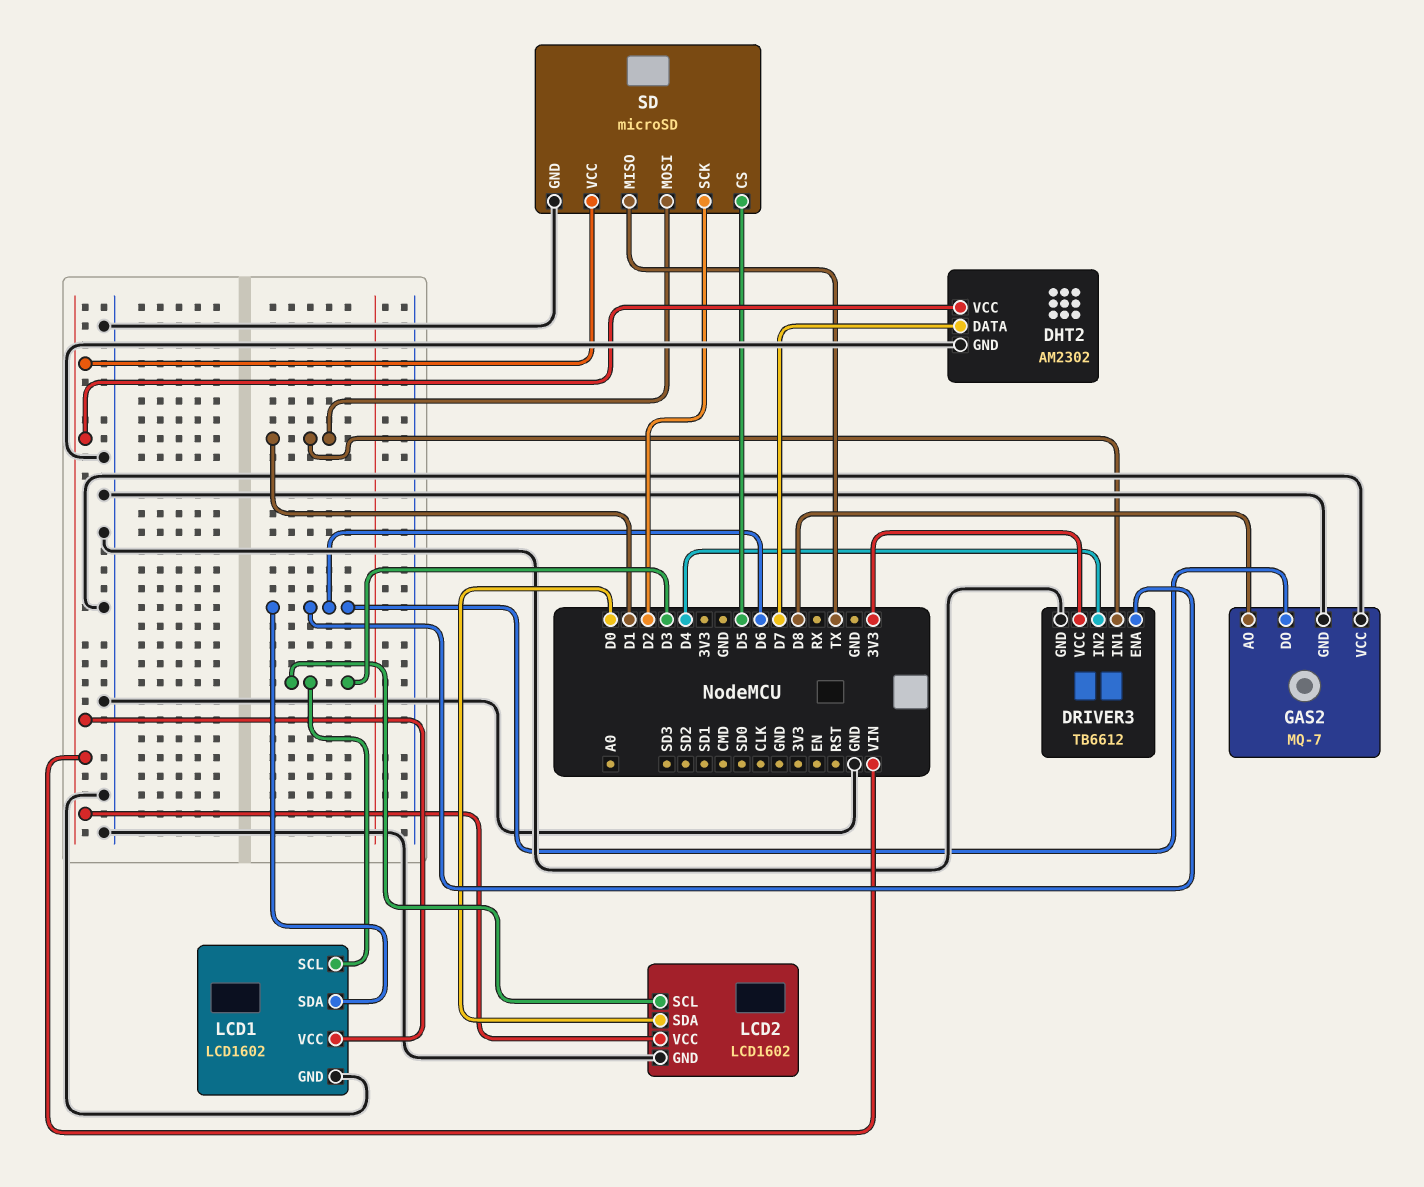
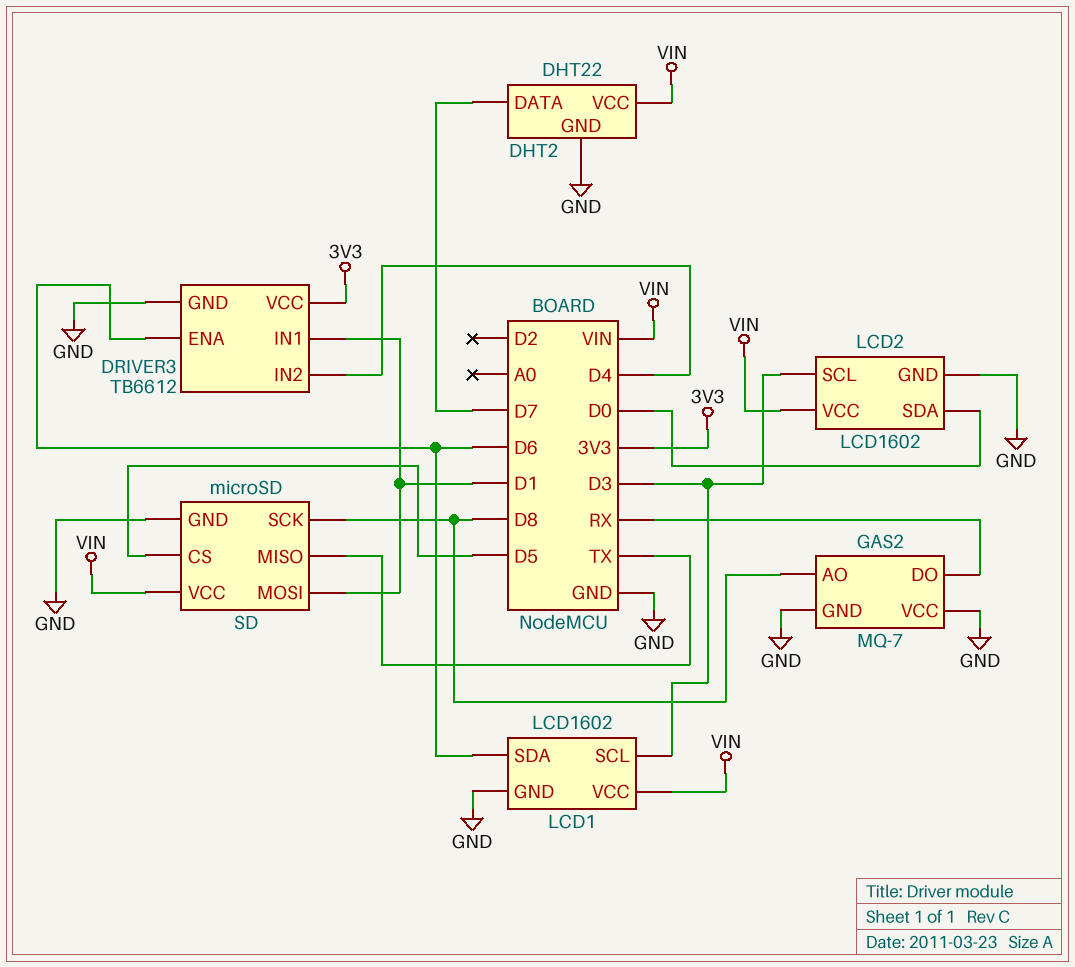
DHT2: AM2302 -> DHT22
GAS2 pin DO: D6 -> RX
SD pin SCK: D2 -> D8

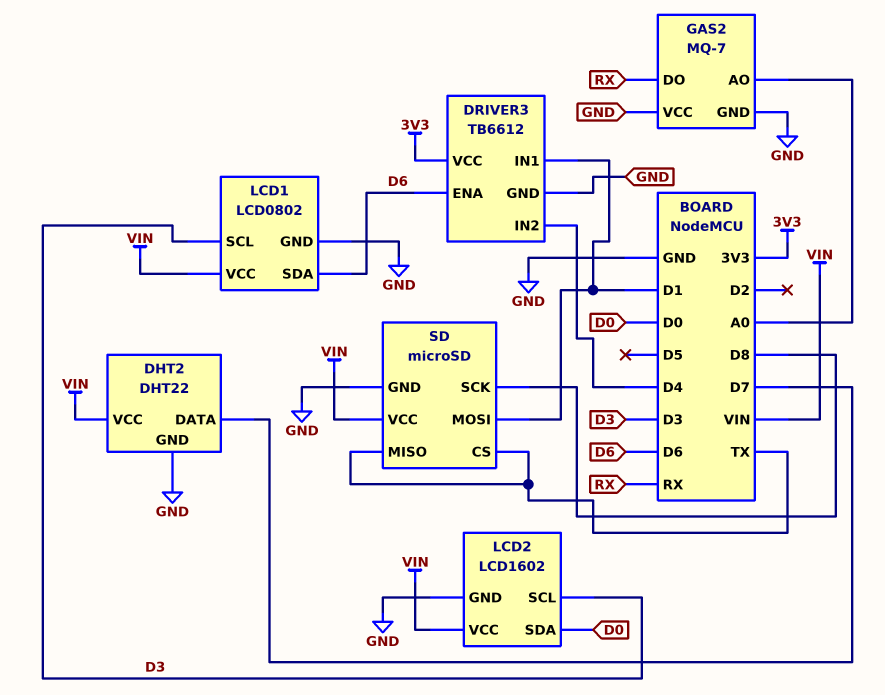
GAS2 pin AO: D8 -> A0
LCD1: LCD1602 -> LCD0802
SD pin CS: D5 -> TX

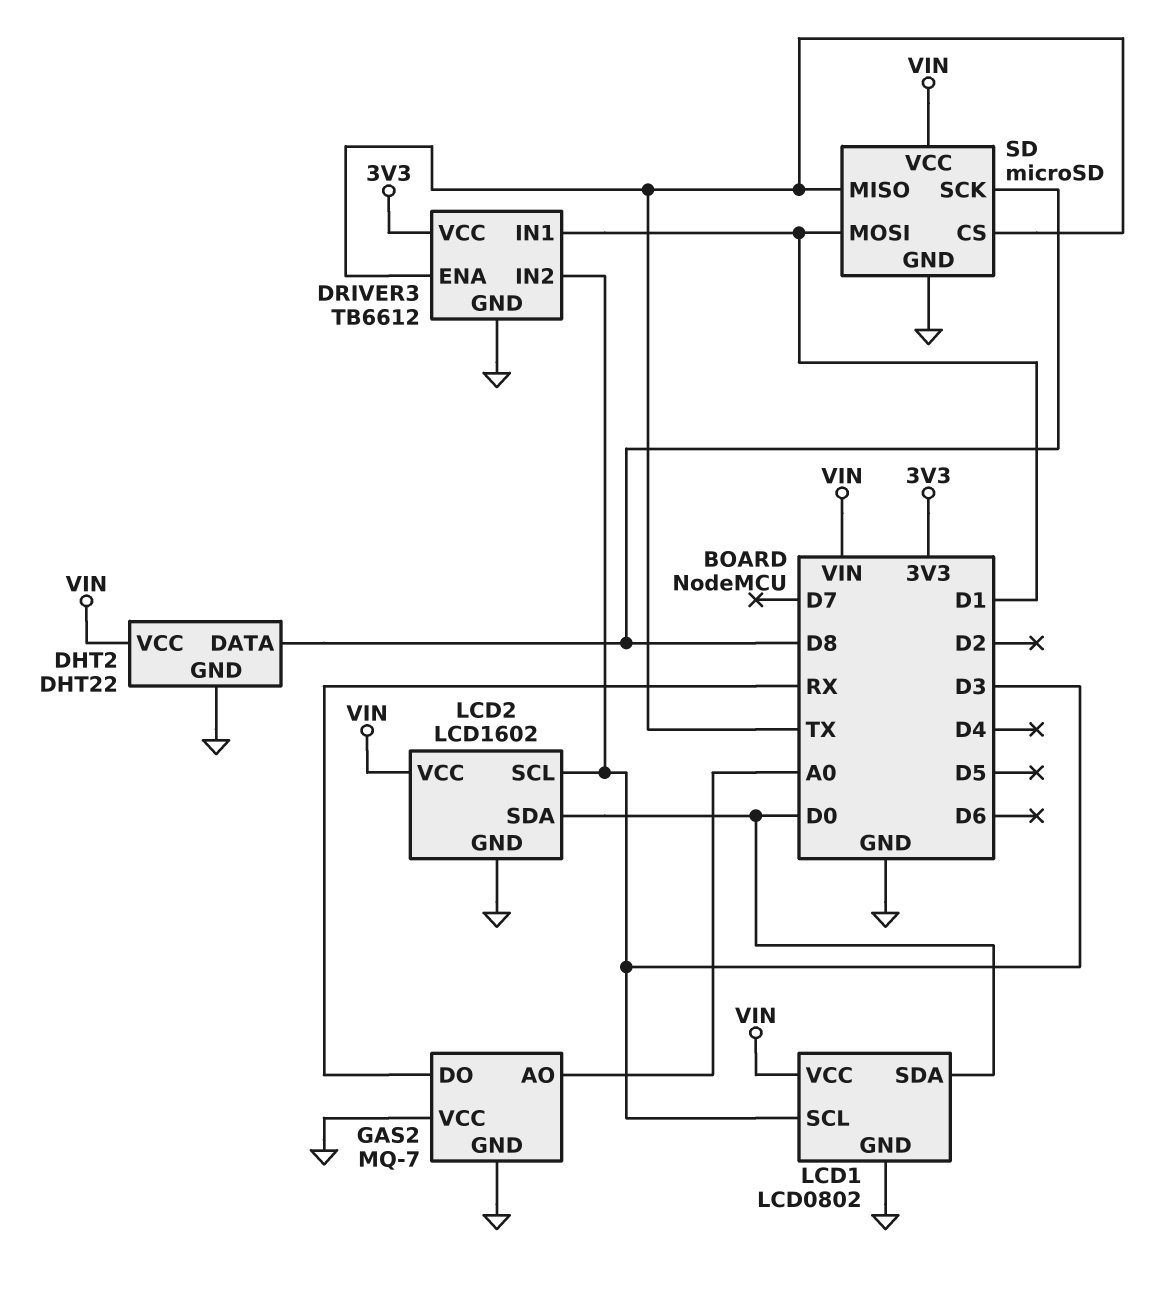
DHT2 pin DATA: D7 -> D8
DRIVER3 pin ENA: D6 -> TX
DRIVER3 pin IN2: D4 -> D3
LCD1 pin SDA: D6 -> D0

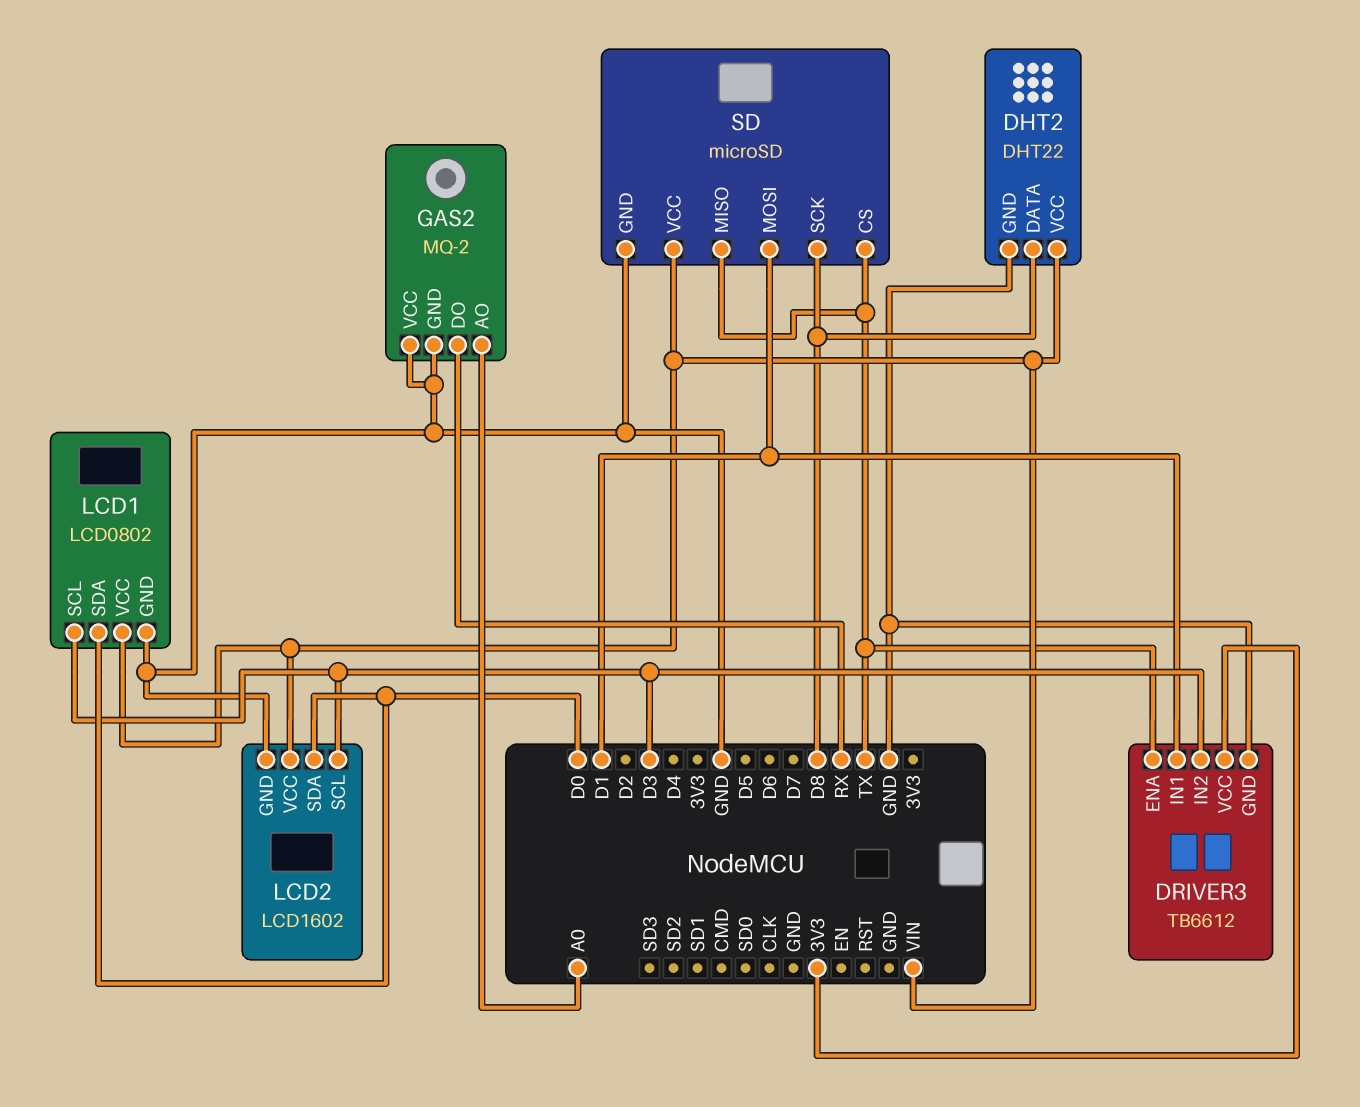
GAS2: MQ-7 -> MQ-2

